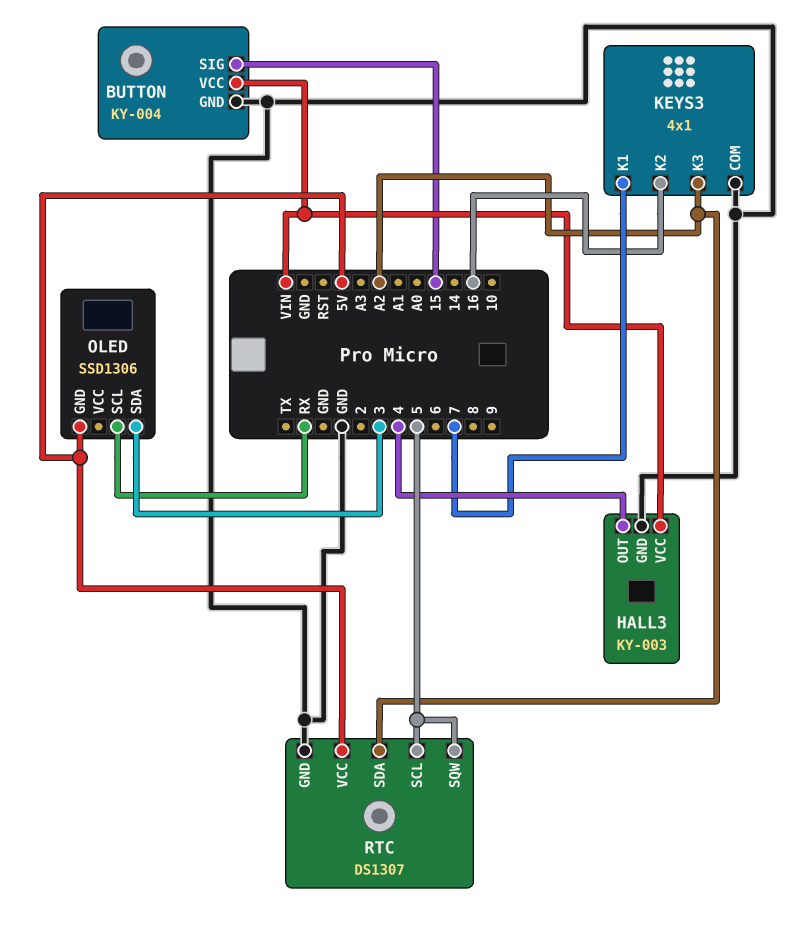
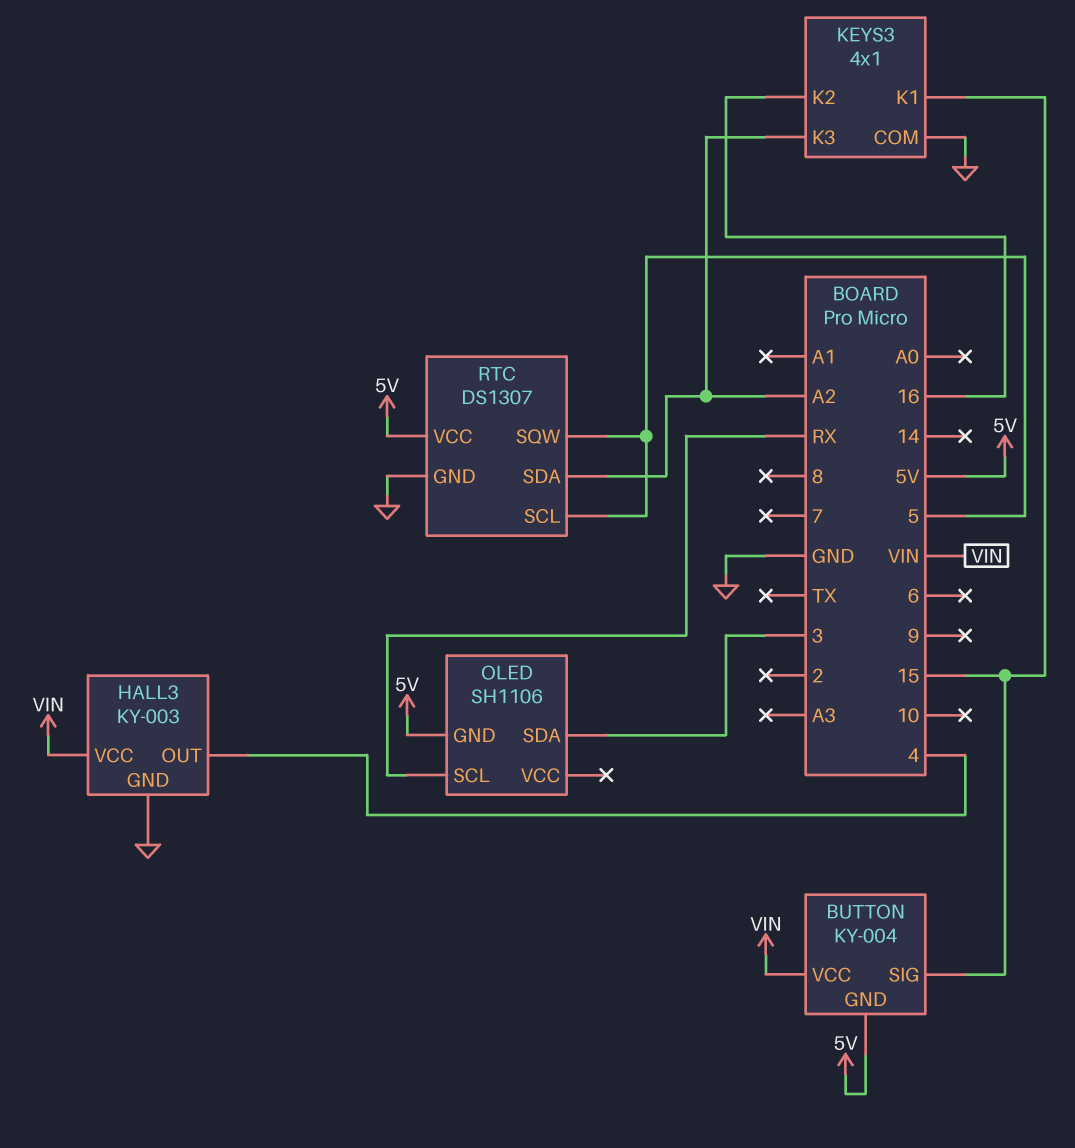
BUTTON pin GND: GND -> 5V
KEYS3 pin K1: 7 -> 15
OLED: SSD1306 -> SH1106

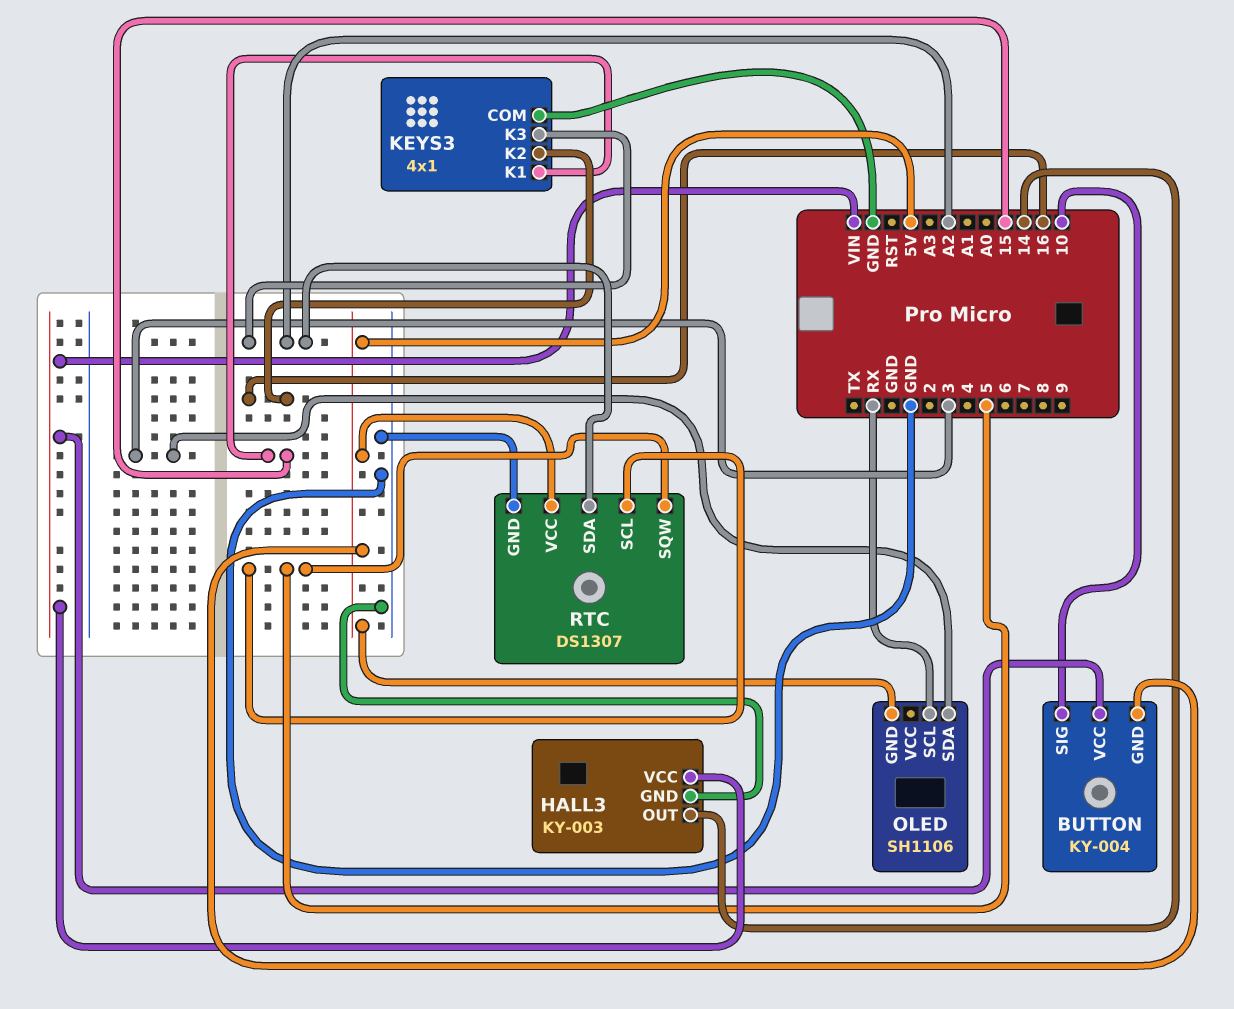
BUTTON pin SIG: 15 -> 10
HALL3 pin OUT: 4 -> 14

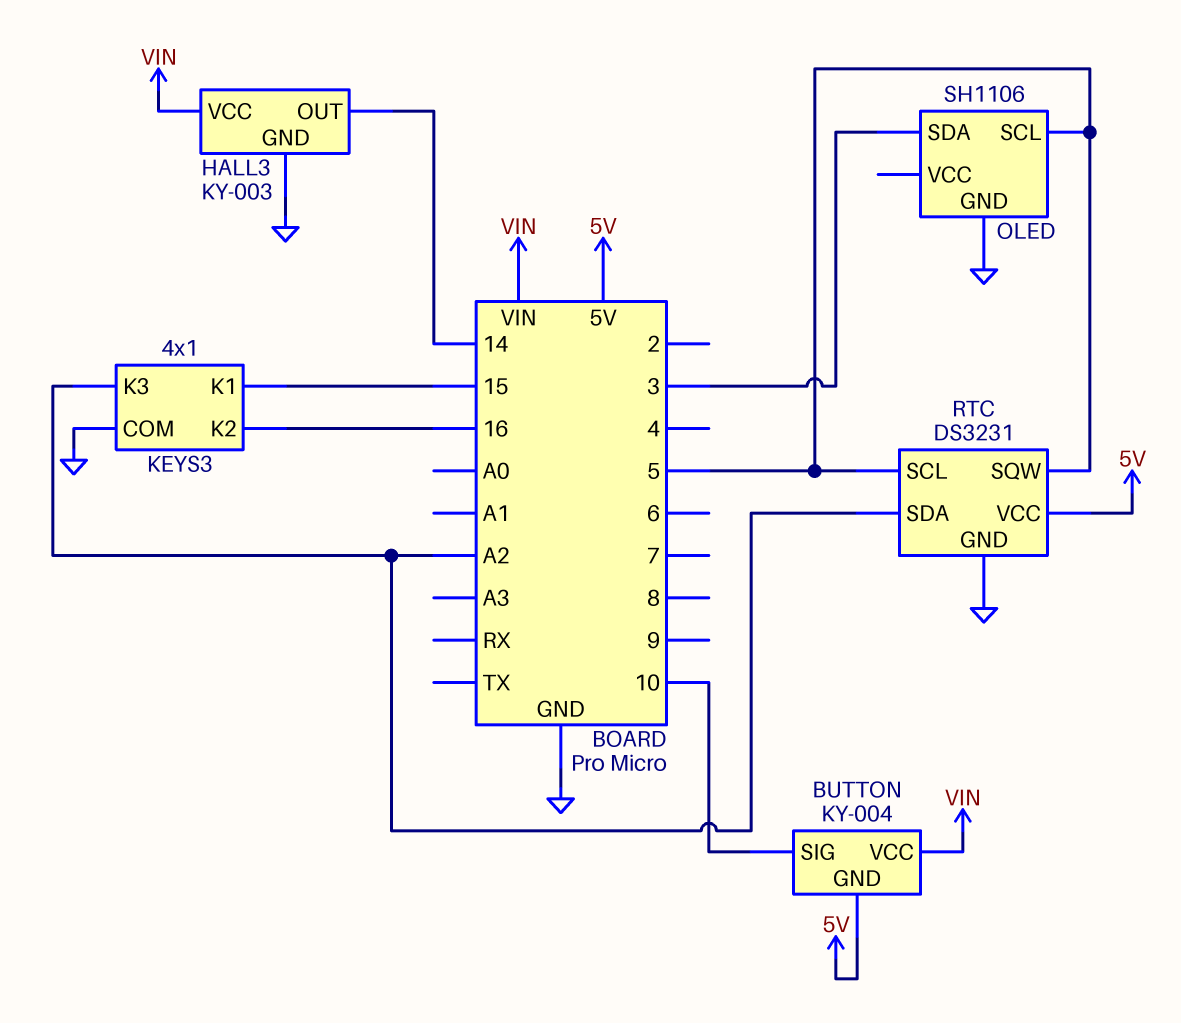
OLED pin GND: 5V -> GND
OLED pin SCL: RX -> 5
RTC: DS1307 -> DS3231

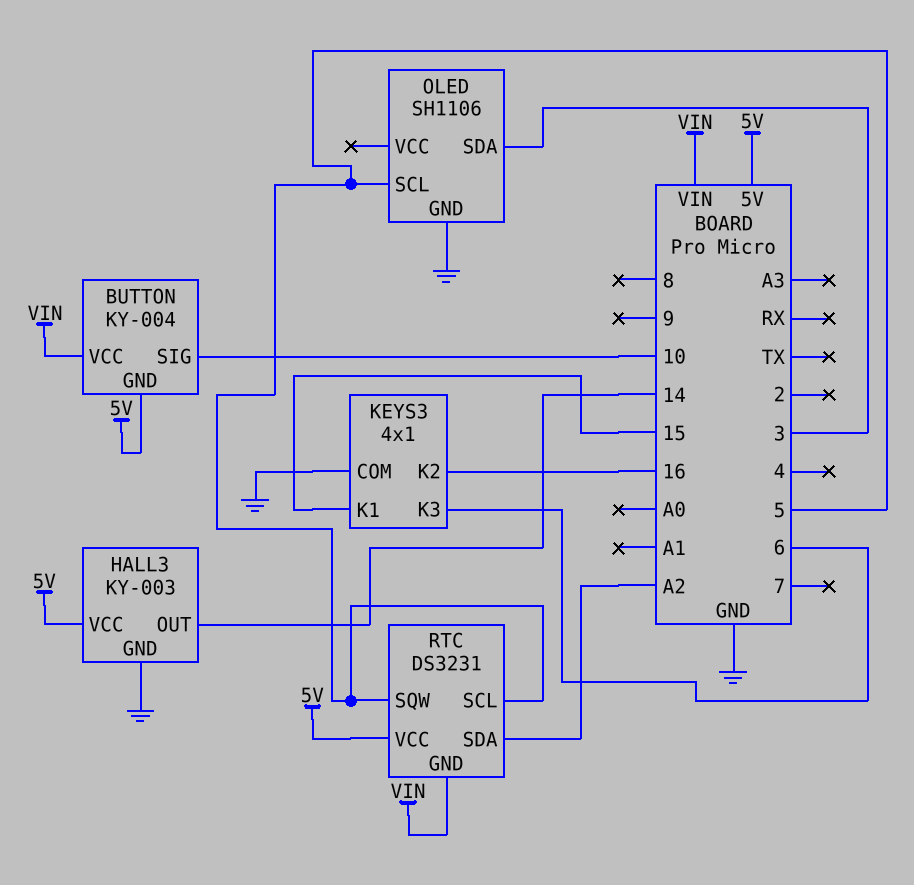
HALL3 pin VCC: VIN -> 5V
KEYS3 pin K3: A2 -> 6
RTC pin GND: GND -> VIN

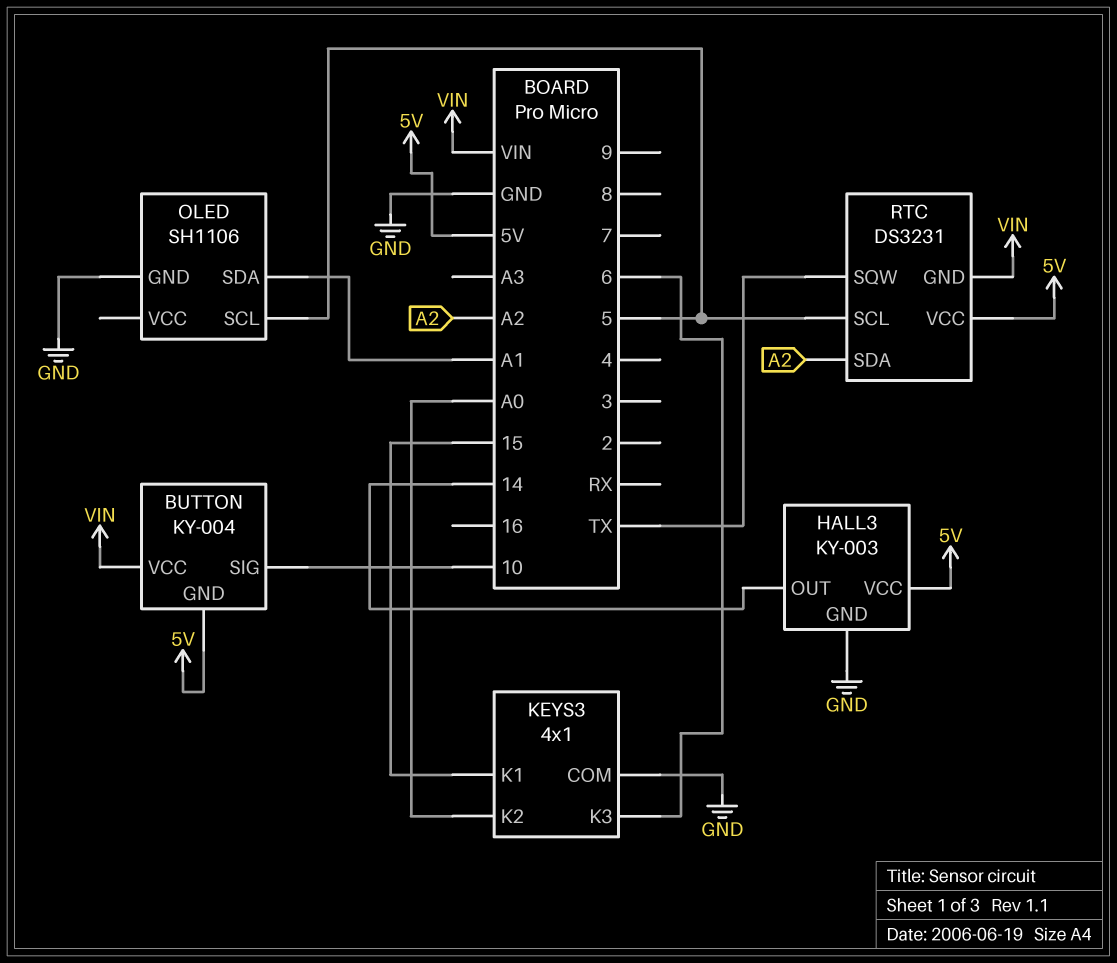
KEYS3 pin K2: 16 -> A0
OLED pin SDA: 3 -> A1
RTC pin SQW: 5 -> TX

